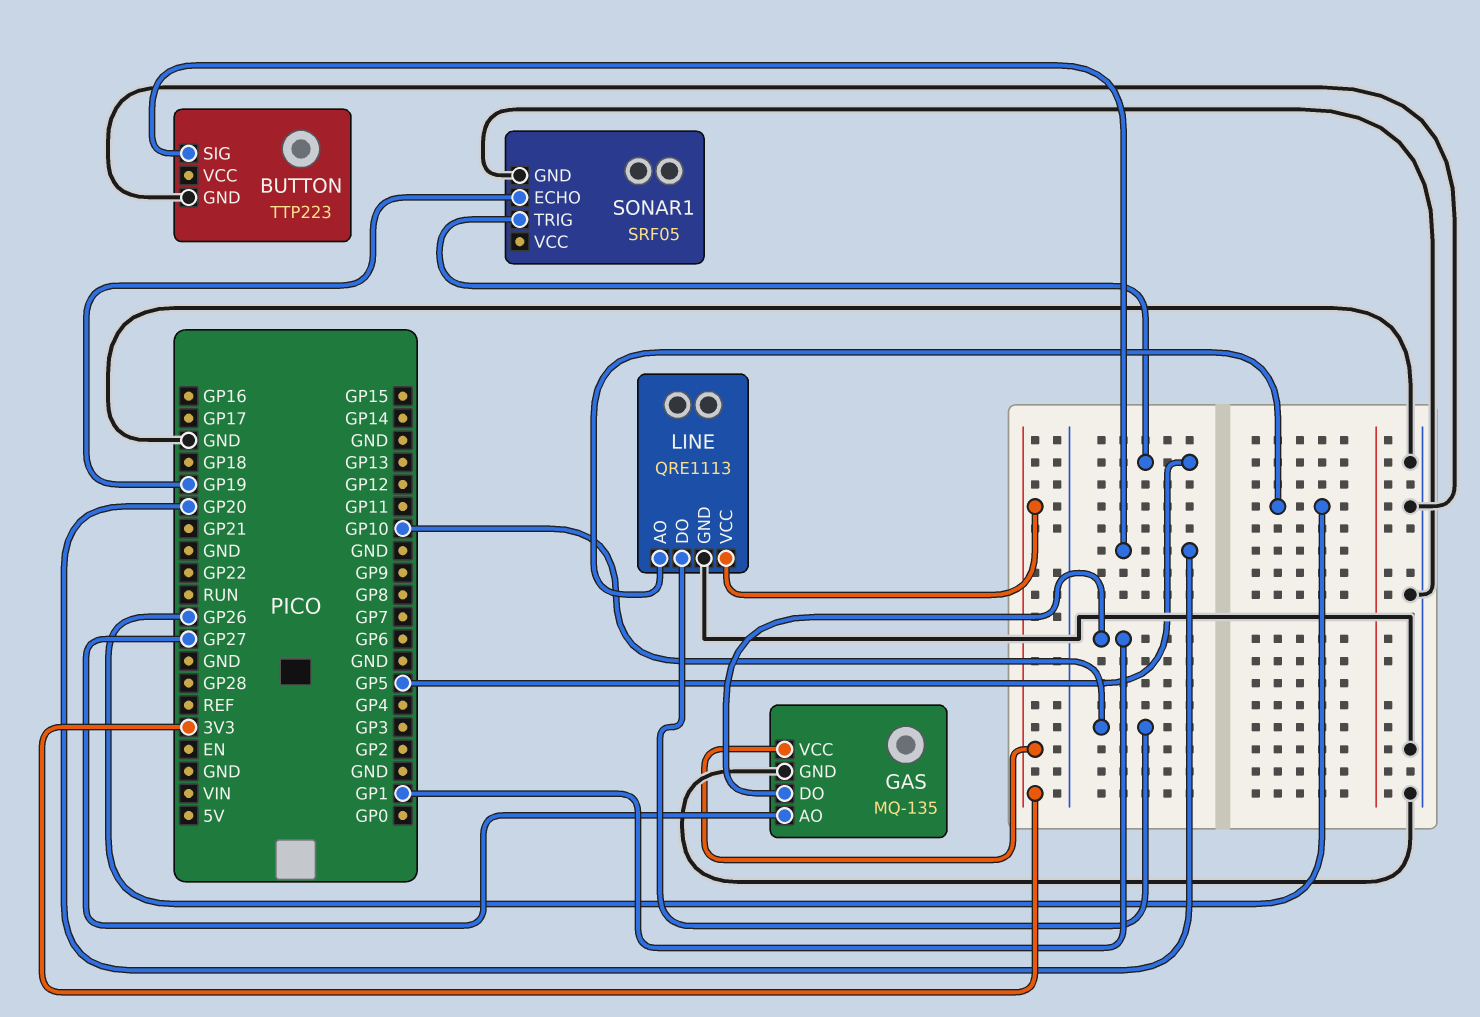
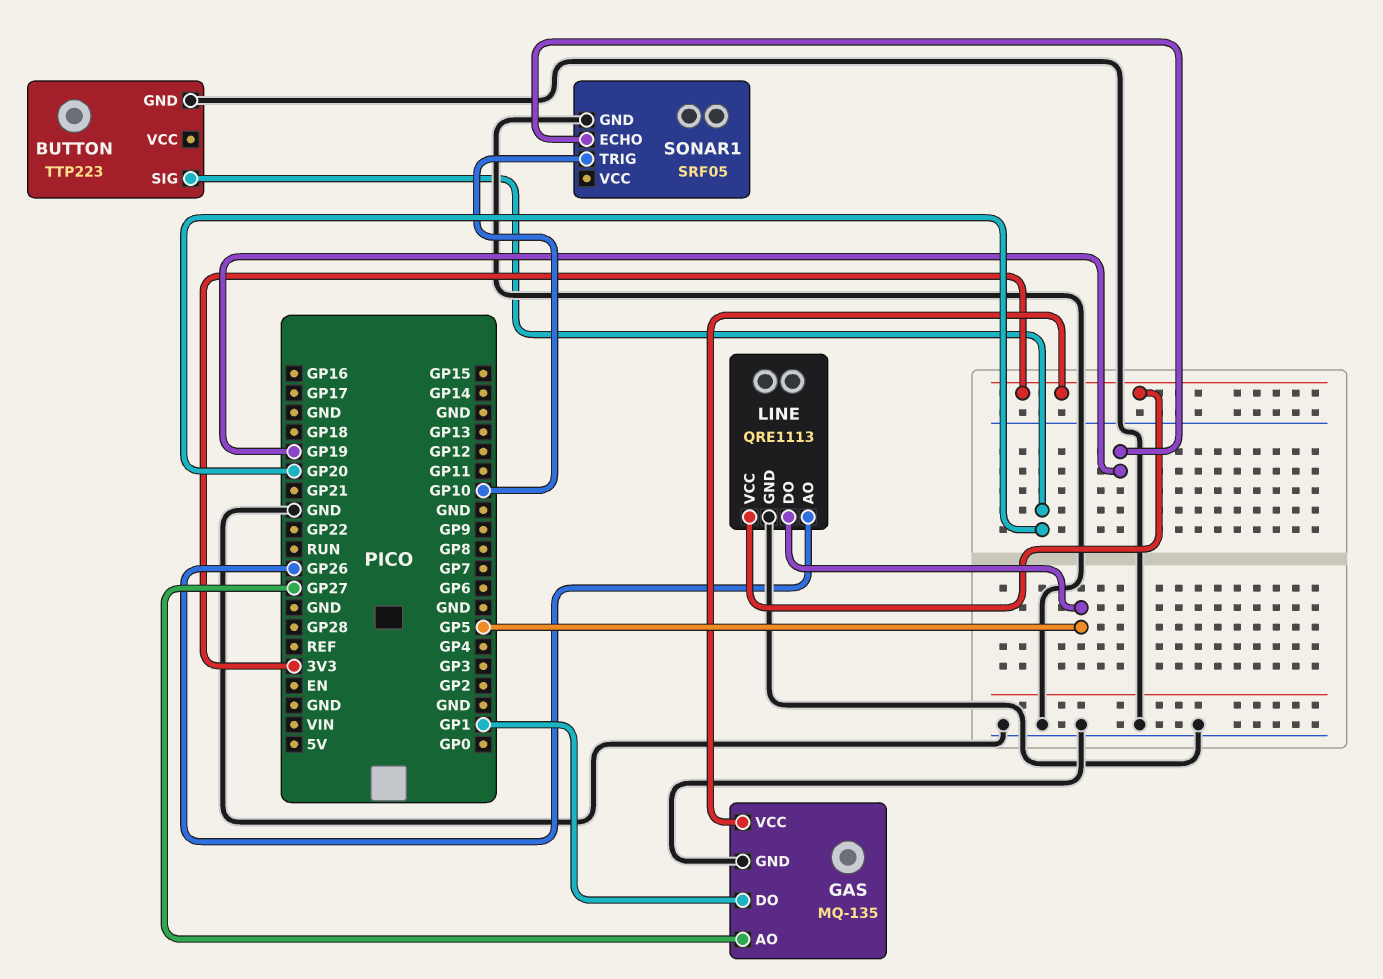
LINE pin DO: GP10 -> GP5
SONAR1 pin TRIG: GP5 -> GP10

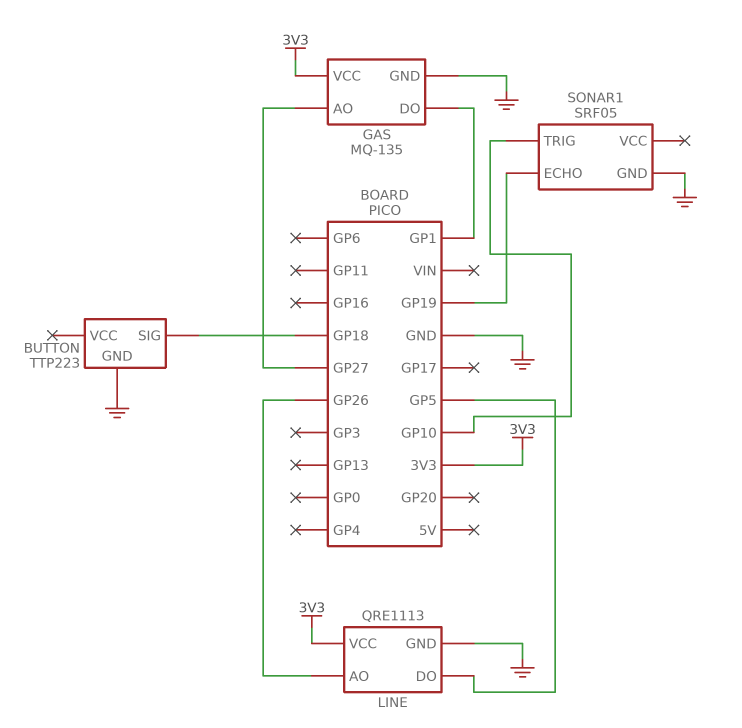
BUTTON pin SIG: GP20 -> GP18

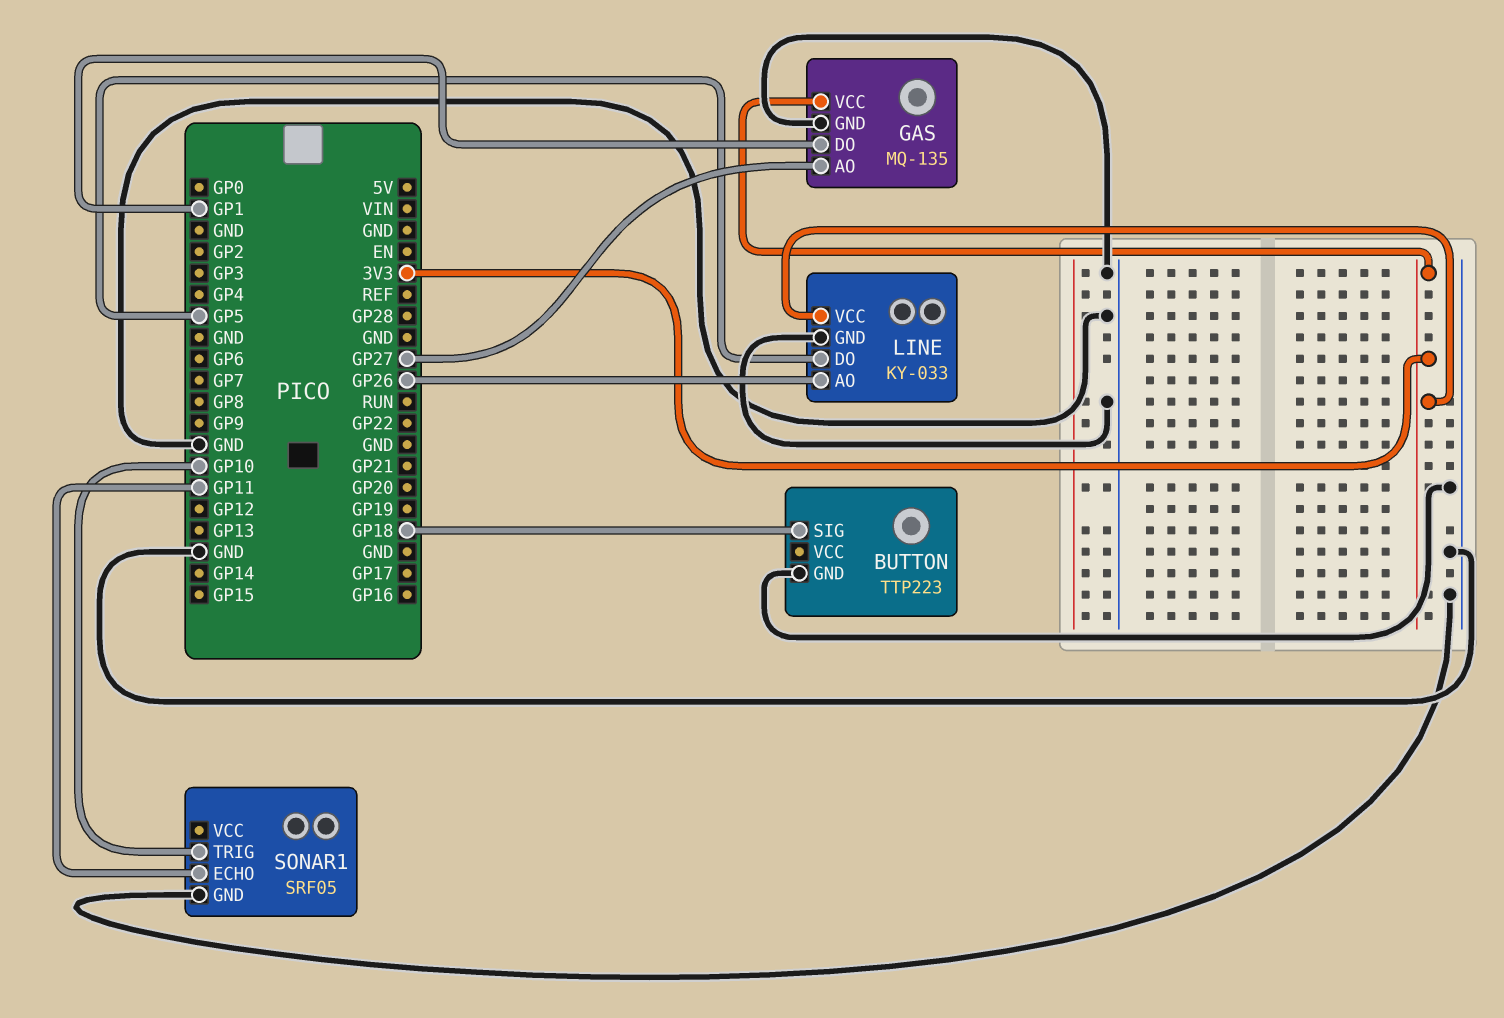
LINE: QRE1113 -> KY-033
SONAR1 pin ECHO: GP19 -> GP11

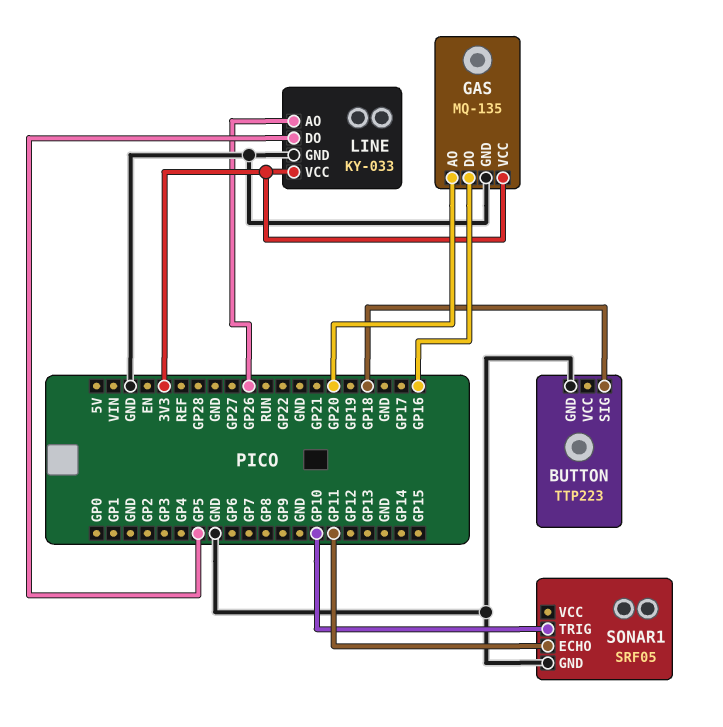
GAS pin AO: GP27 -> GP20
GAS pin DO: GP1 -> GP16

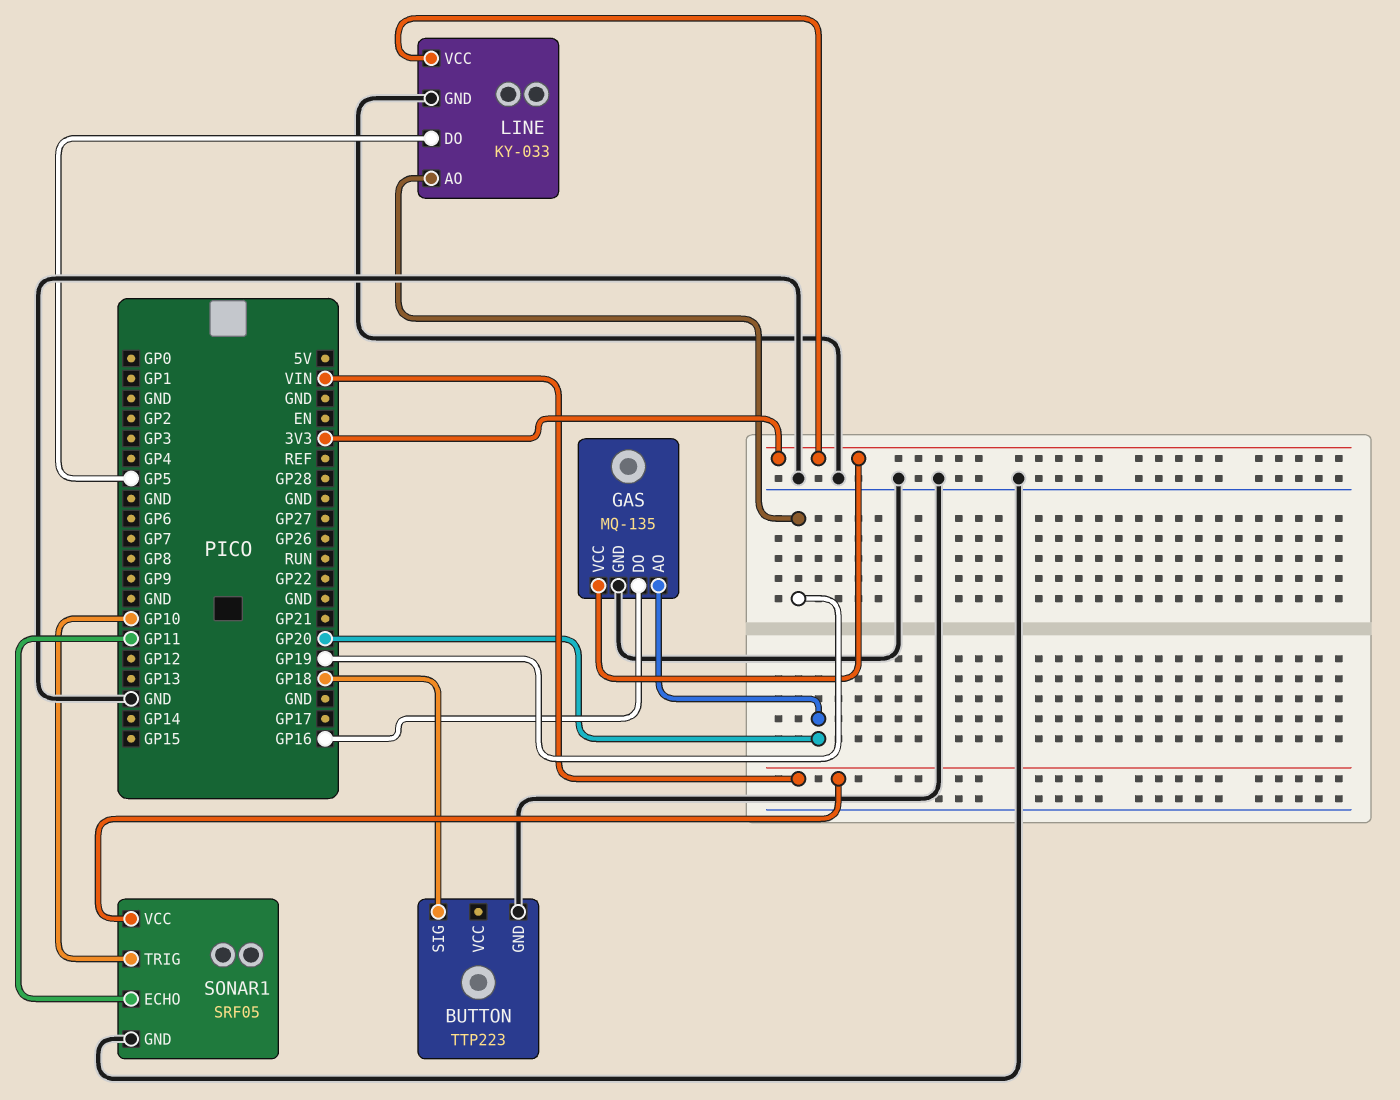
LINE pin AO: GP26 -> GP19
SONAR1 pin VCC: none -> VIN

